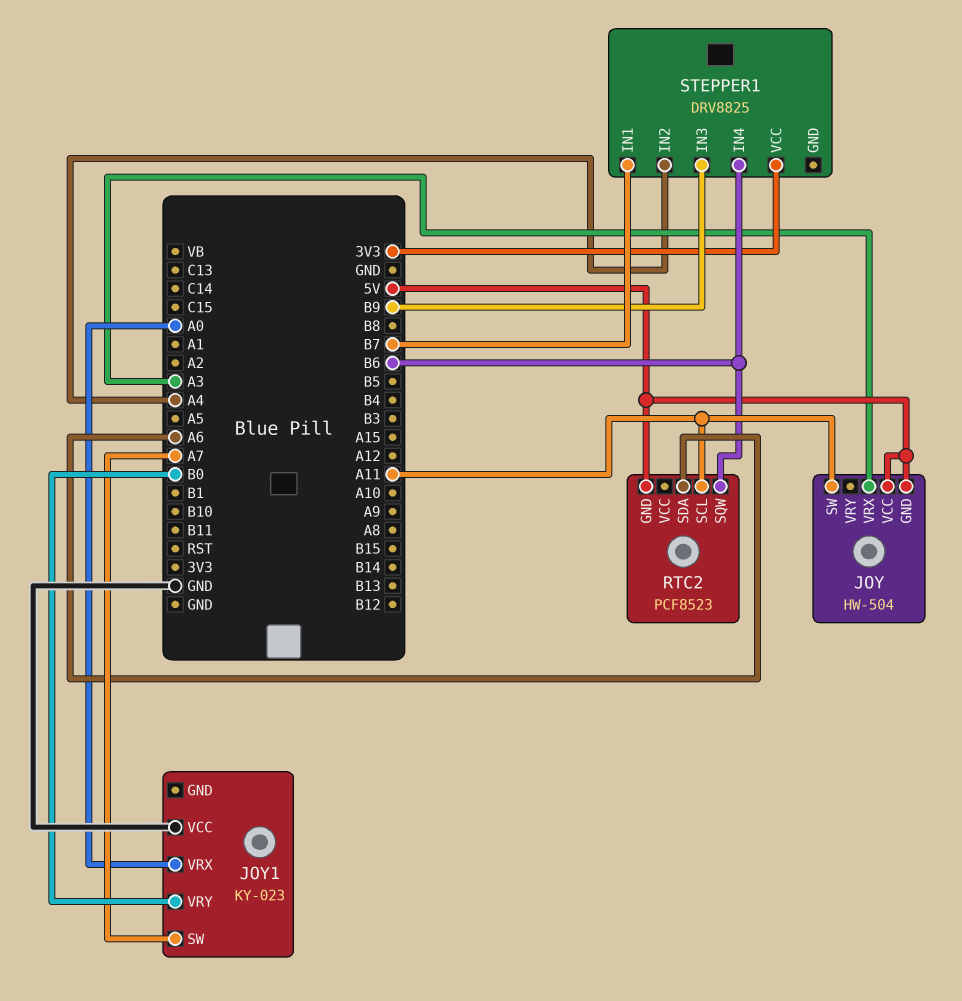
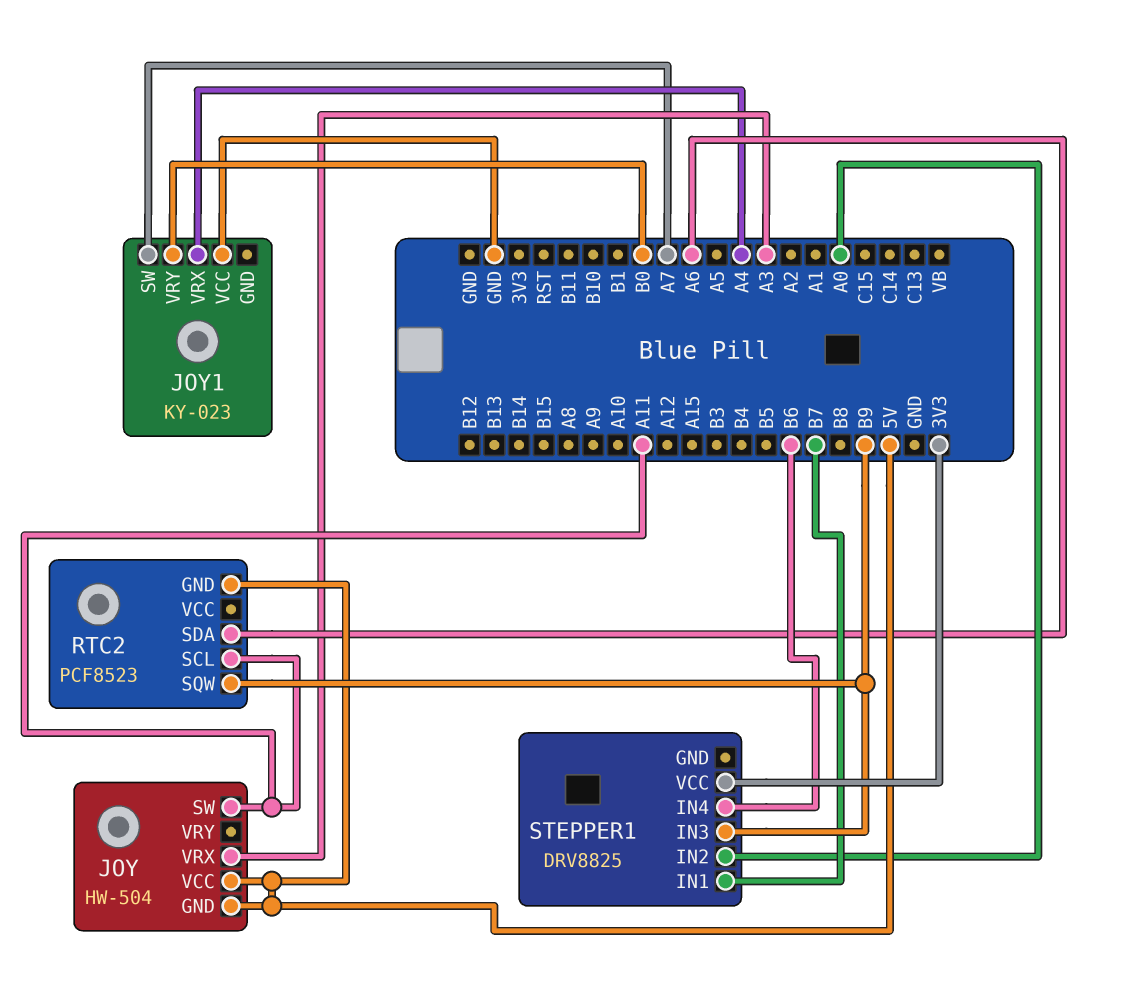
JOY1 pin VRX: A0 -> A4
RTC2 pin SQW: B6 -> B9
STEPPER1 pin IN2: A4 -> A0

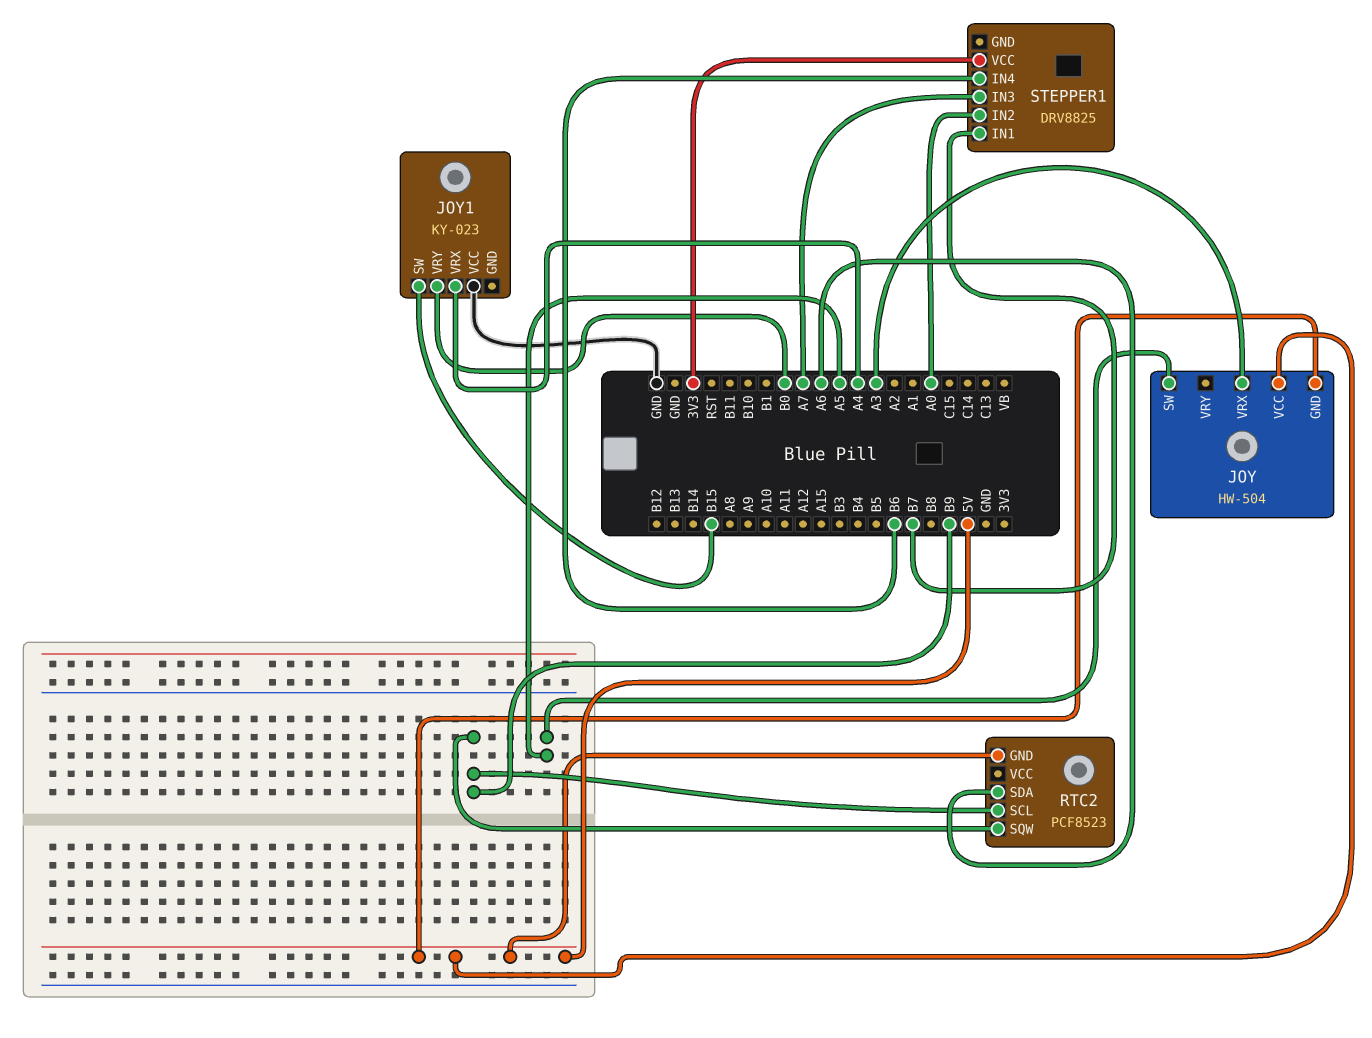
JOY pin SW: A11 -> A5
JOY1 pin SW: A7 -> B15
RTC2 pin SCL: A11 -> B9
STEPPER1 pin IN3: B9 -> A7

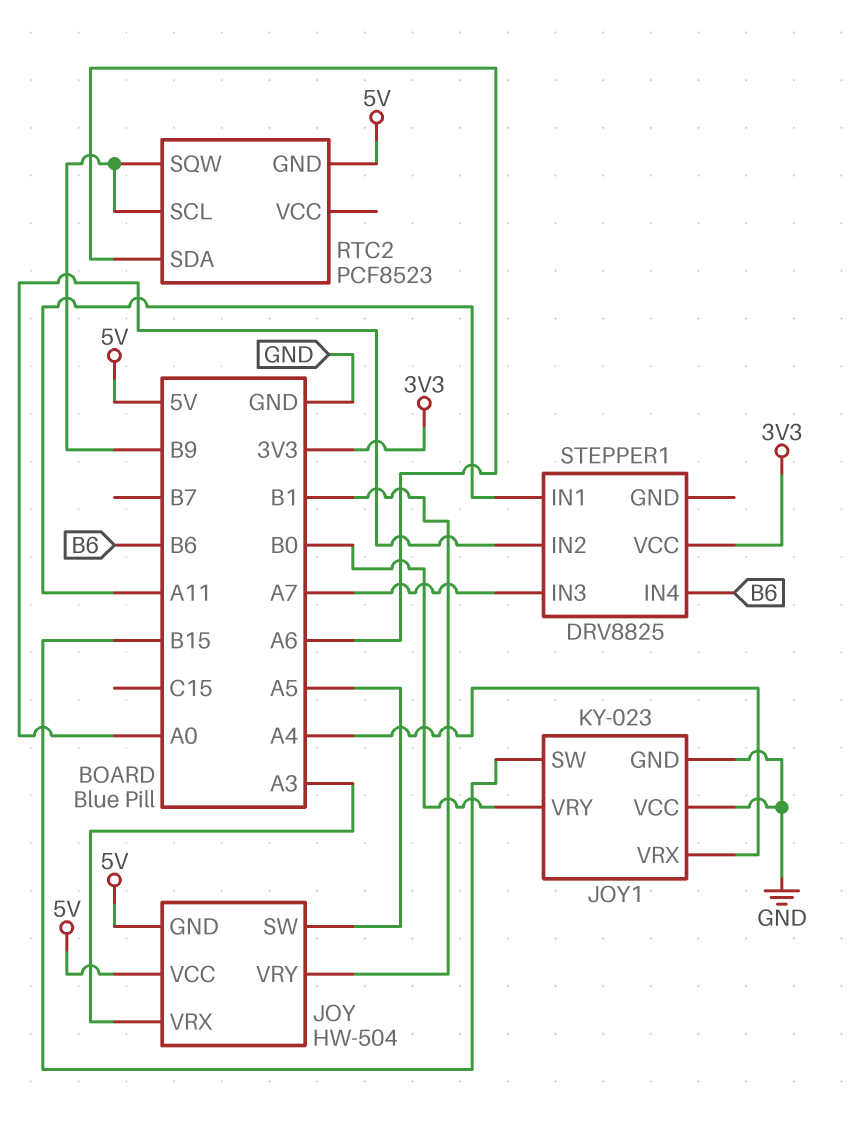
JOY pin VRY: none -> B1
JOY1 pin GND: none -> GND
STEPPER1 pin IN1: B7 -> A11

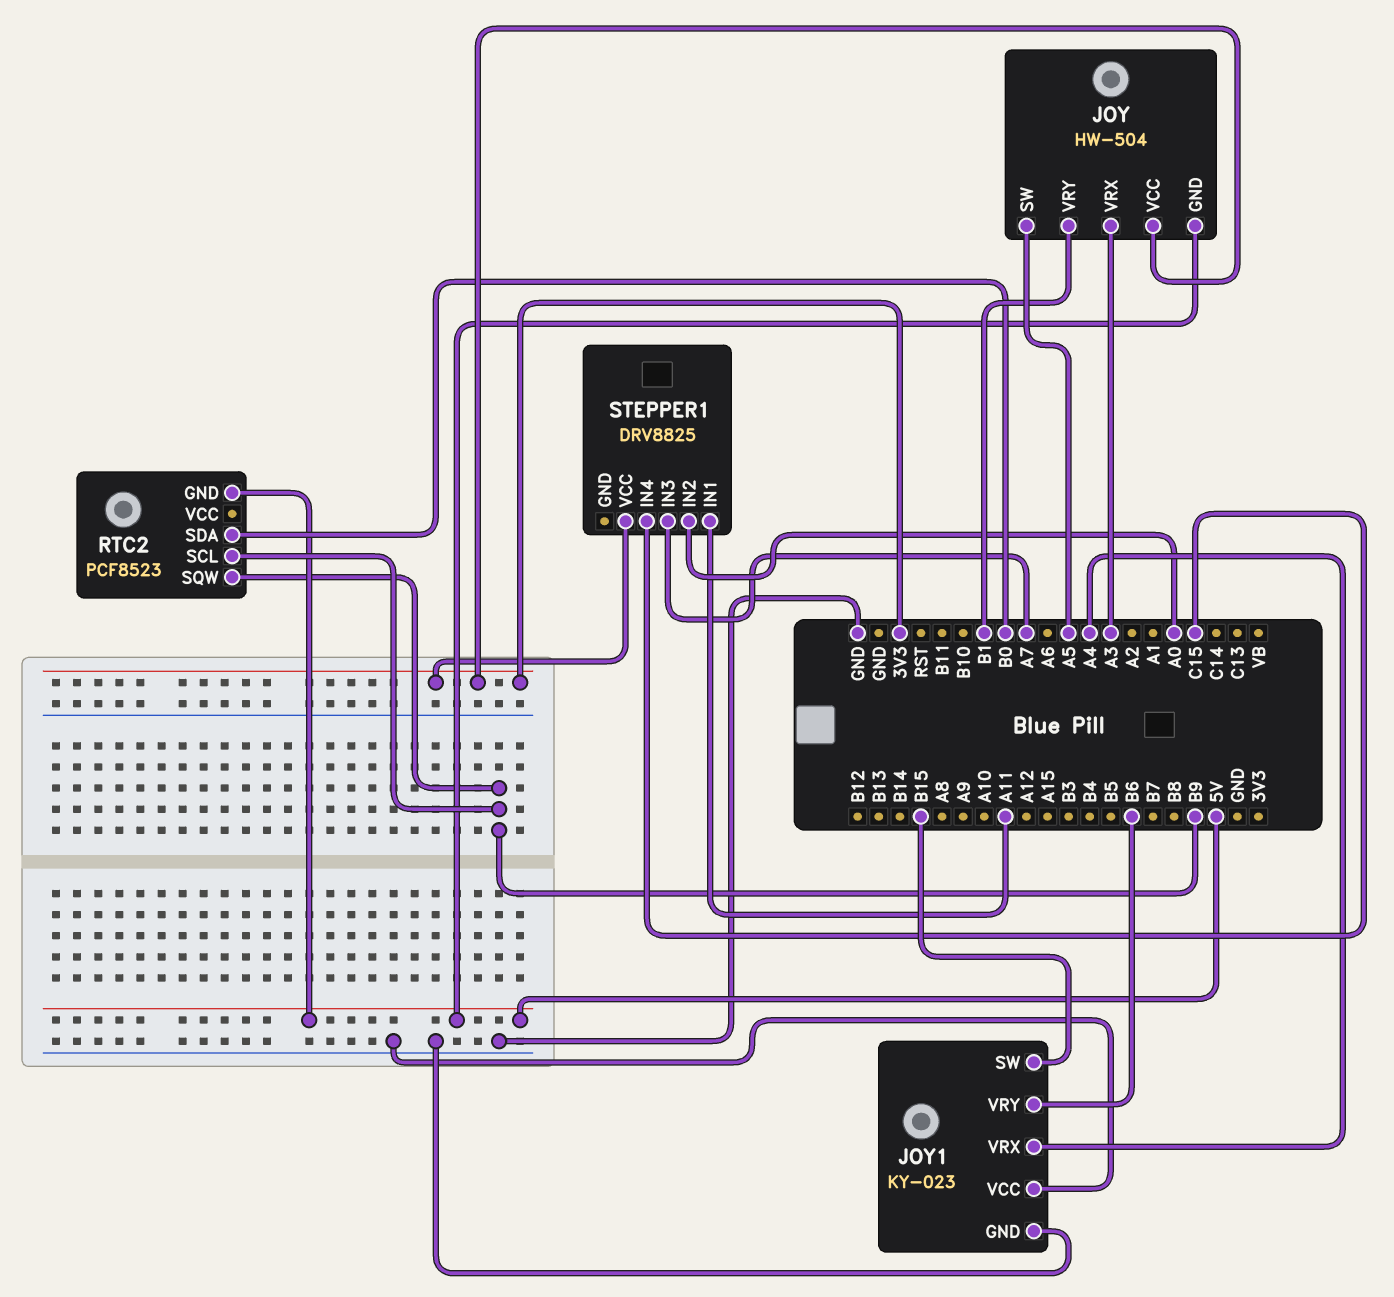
JOY pin VCC: 5V -> 3V3
JOY1 pin VRY: B0 -> B6
RTC2 pin SDA: A6 -> B0
STEPPER1 pin IN4: B6 -> C15

